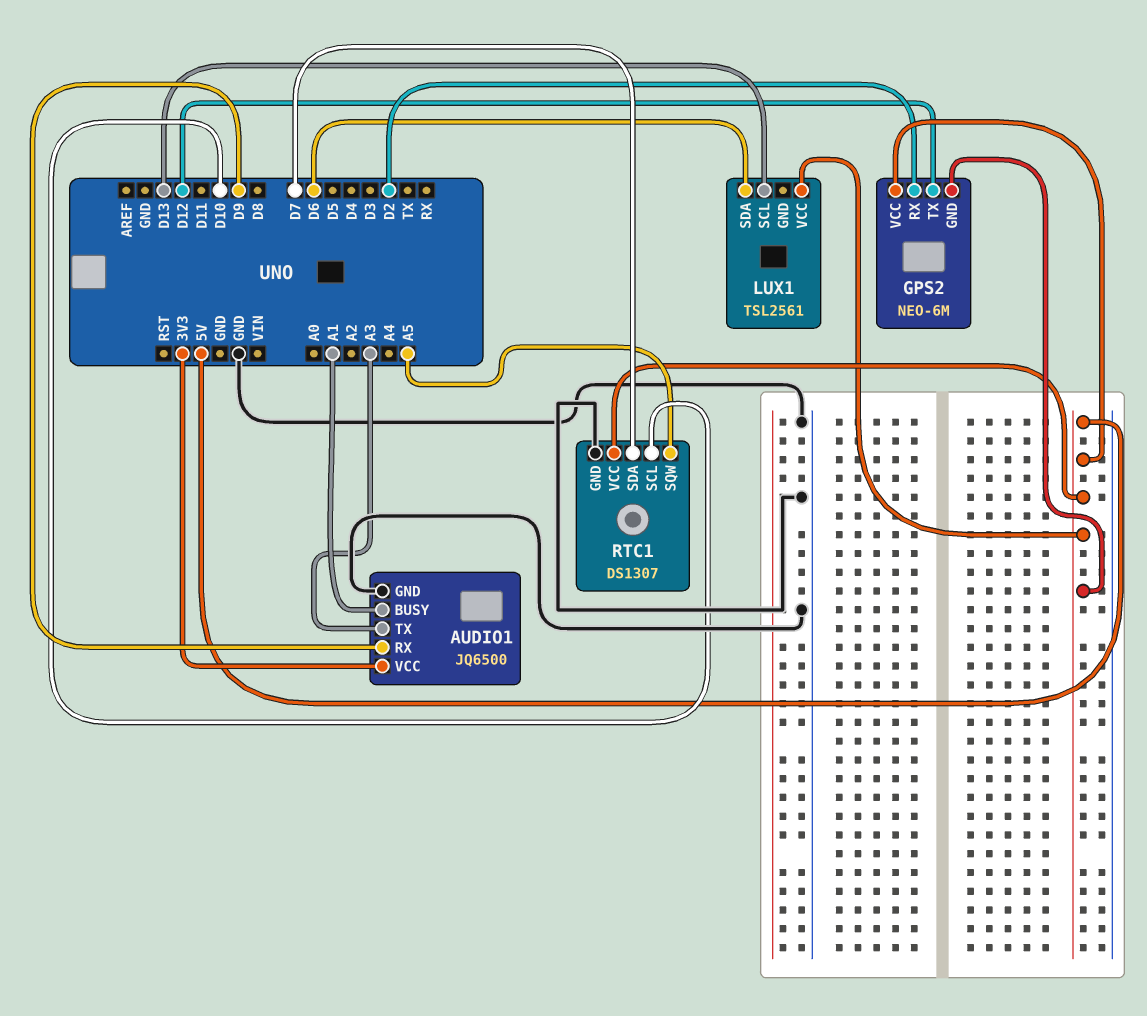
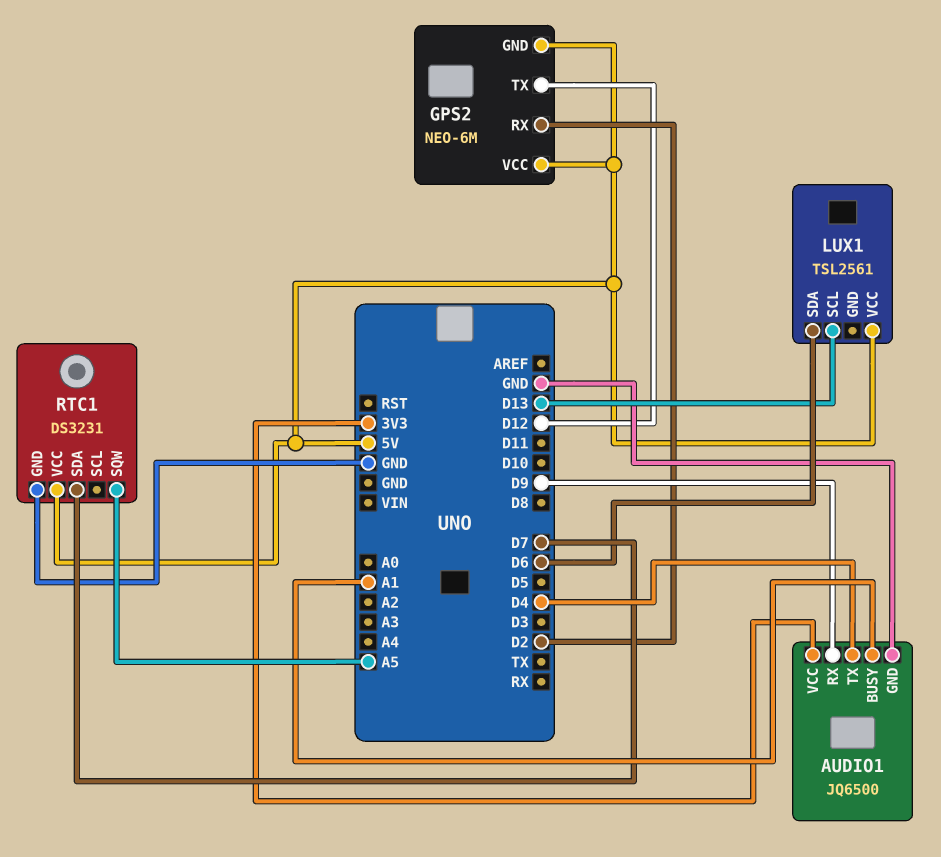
AUDIO1 pin TX: A3 -> D4
RTC1: DS1307 -> DS3231
RTC1 pin SCL: D10 -> none

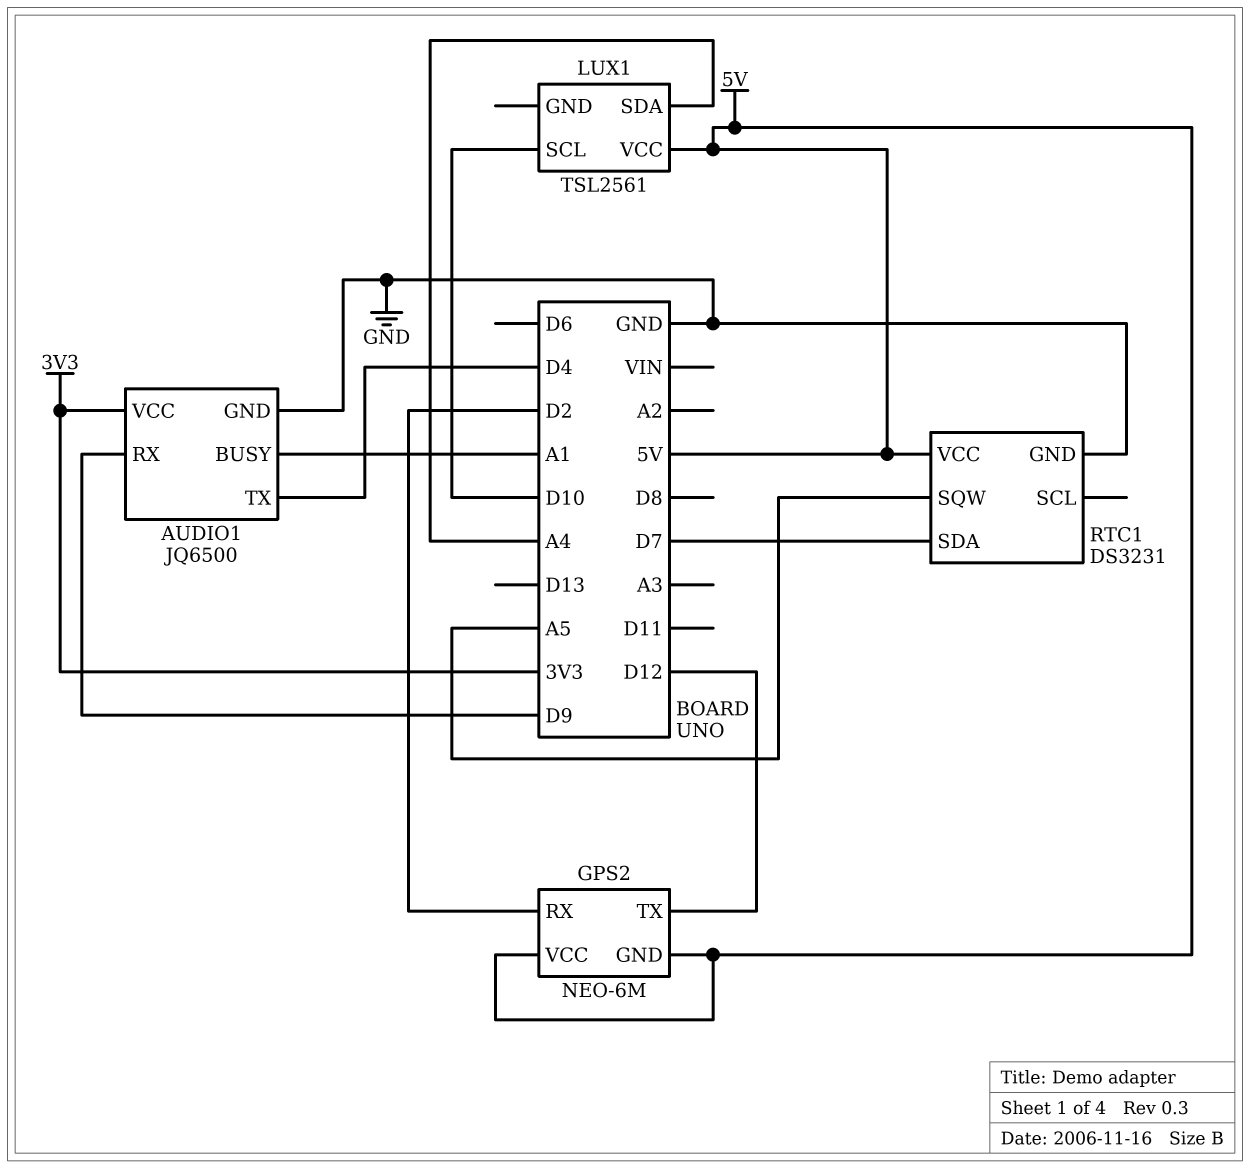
LUX1 pin SCL: D13 -> D10
LUX1 pin SDA: D6 -> A4

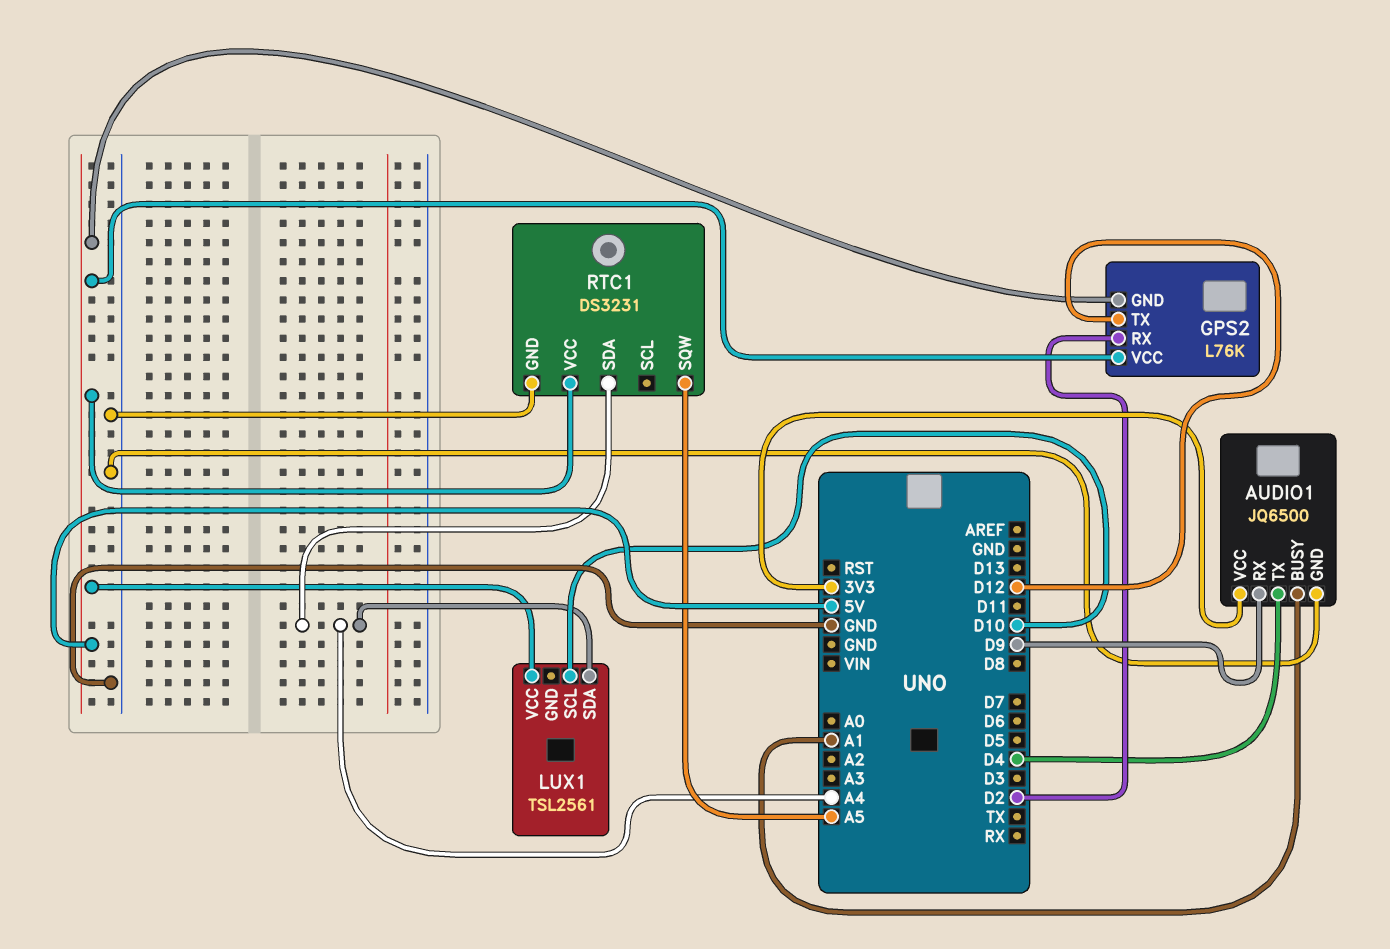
GPS2: NEO-6M -> L76K
RTC1 pin SDA: D7 -> A4

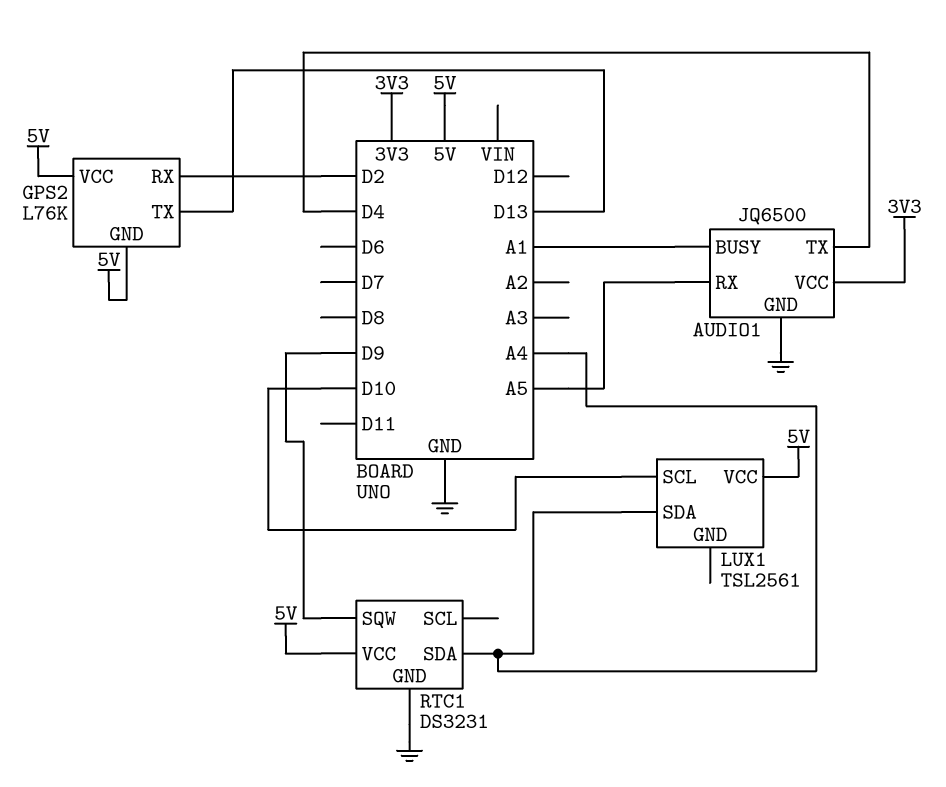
AUDIO1 pin RX: D9 -> A5
GPS2 pin TX: D12 -> D13
RTC1 pin SQW: A5 -> D9

